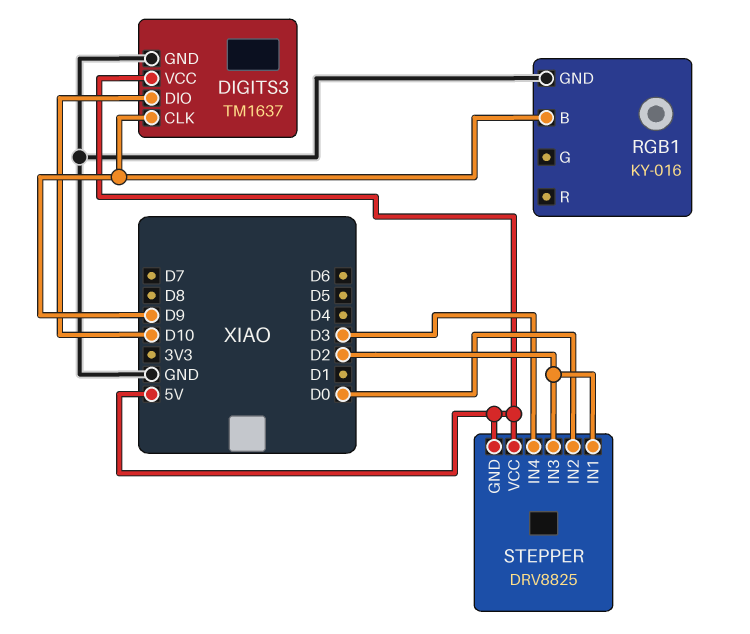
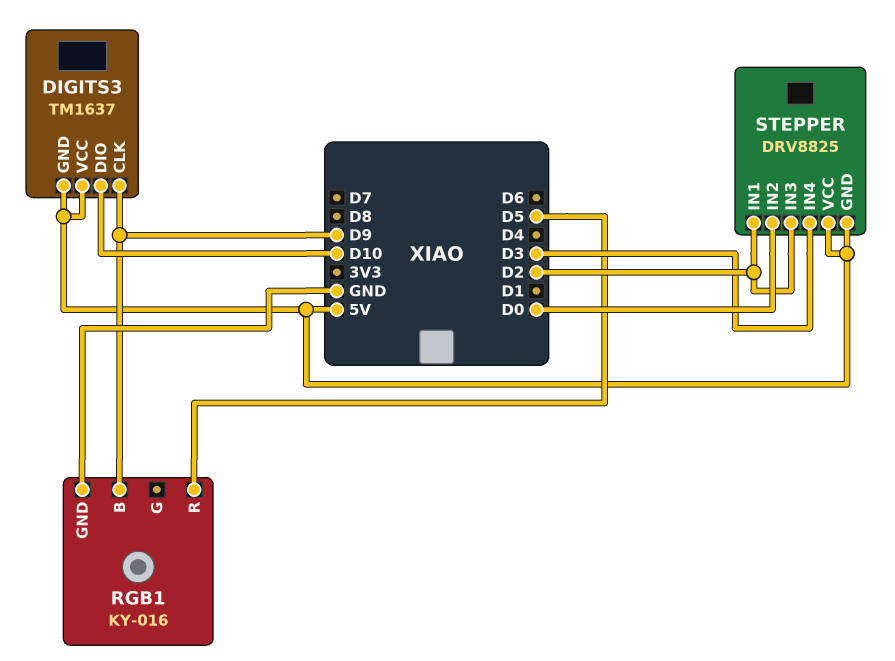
DIGITS3 pin GND: GND -> 5V
RGB1 pin R: none -> D5

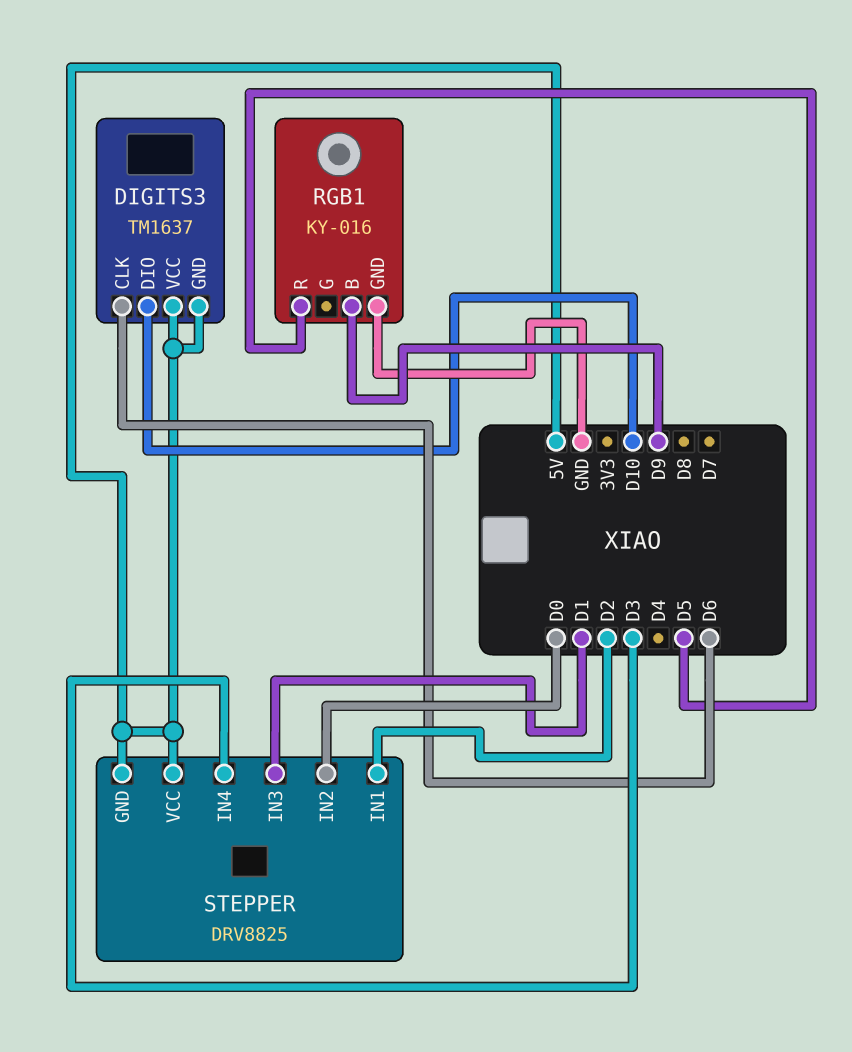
DIGITS3 pin CLK: D9 -> D6
STEPPER pin IN3: D2 -> D1

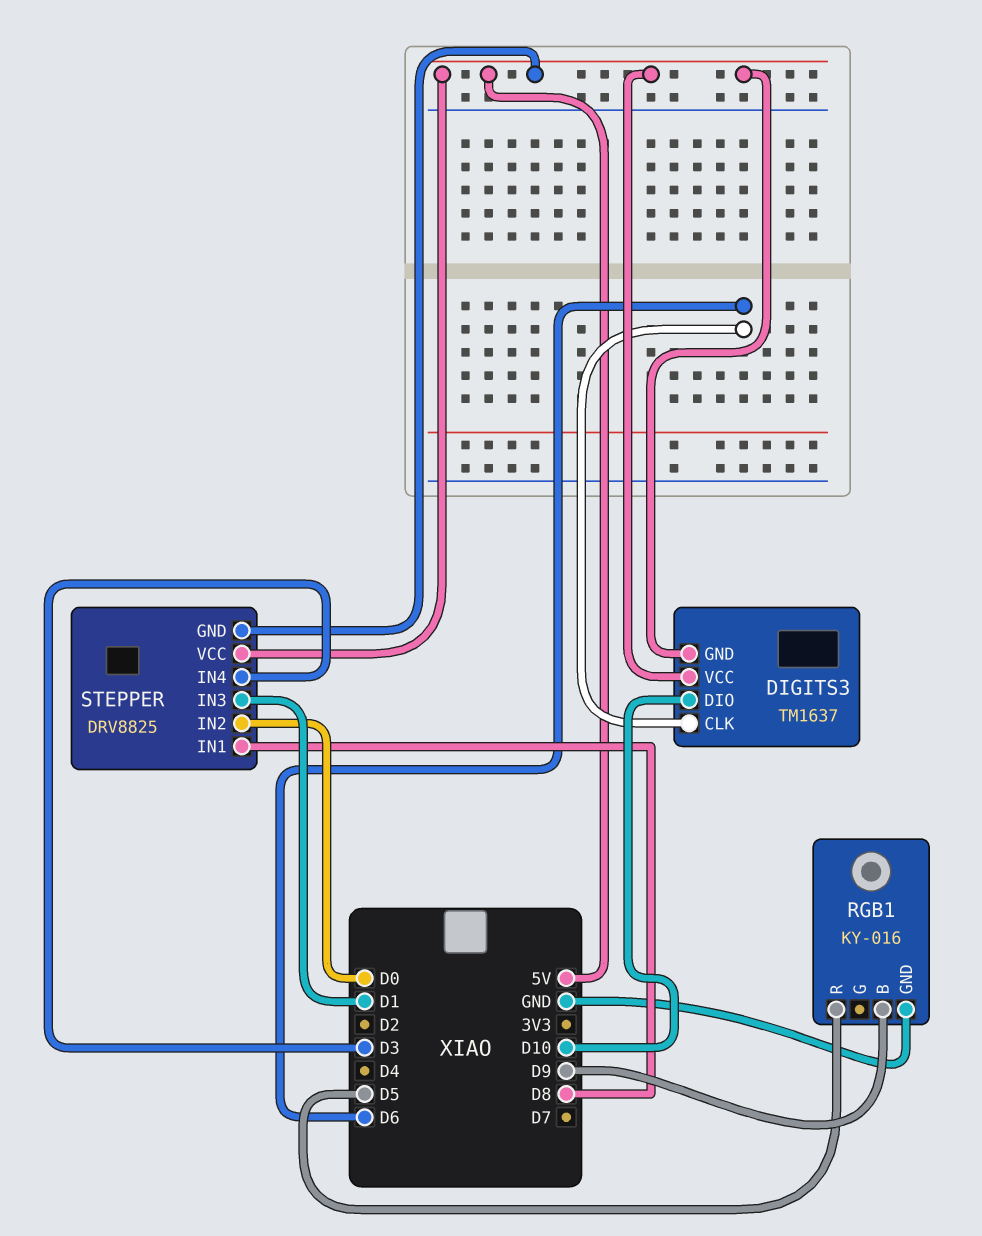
STEPPER pin IN1: D2 -> D8

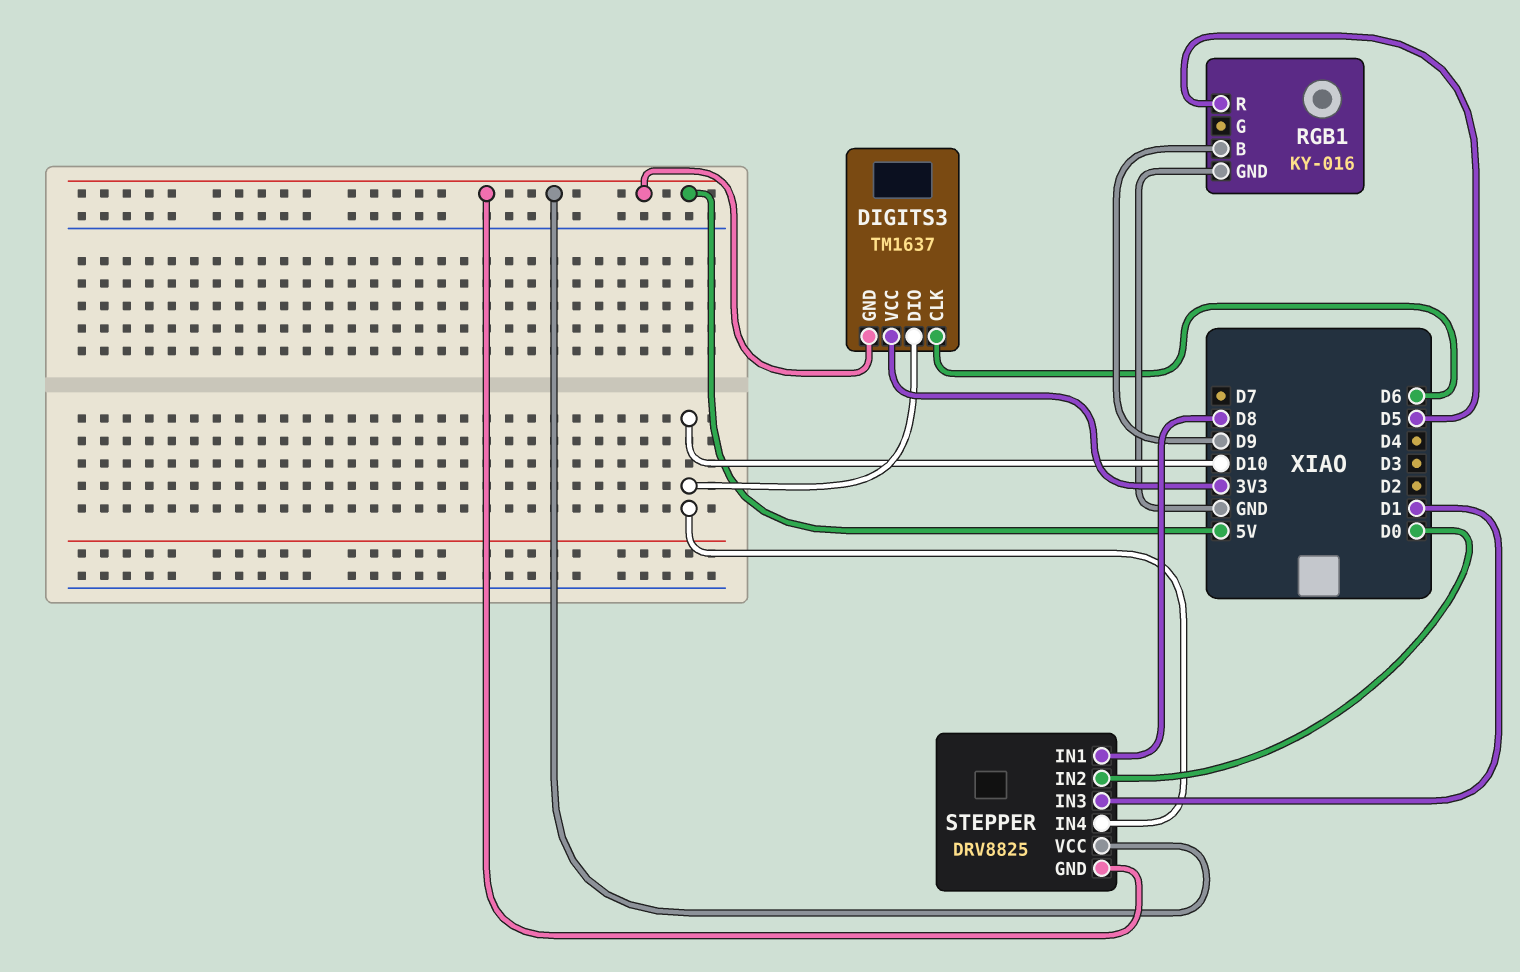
DIGITS3 pin VCC: 5V -> 3V3
STEPPER pin IN4: D3 -> D10

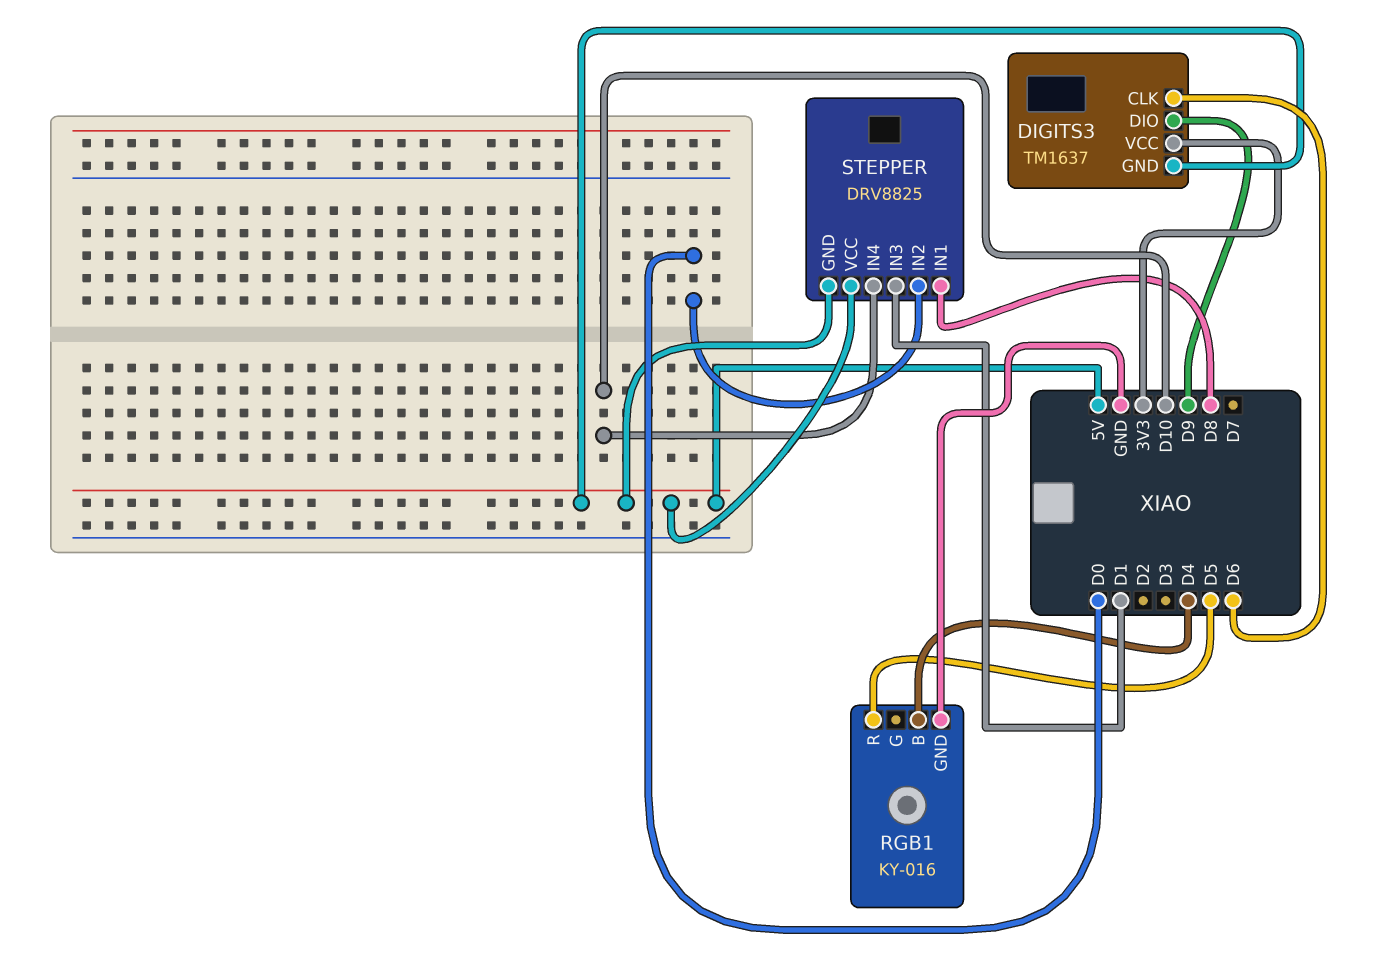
DIGITS3 pin DIO: D10 -> D9
RGB1 pin B: D9 -> D4

